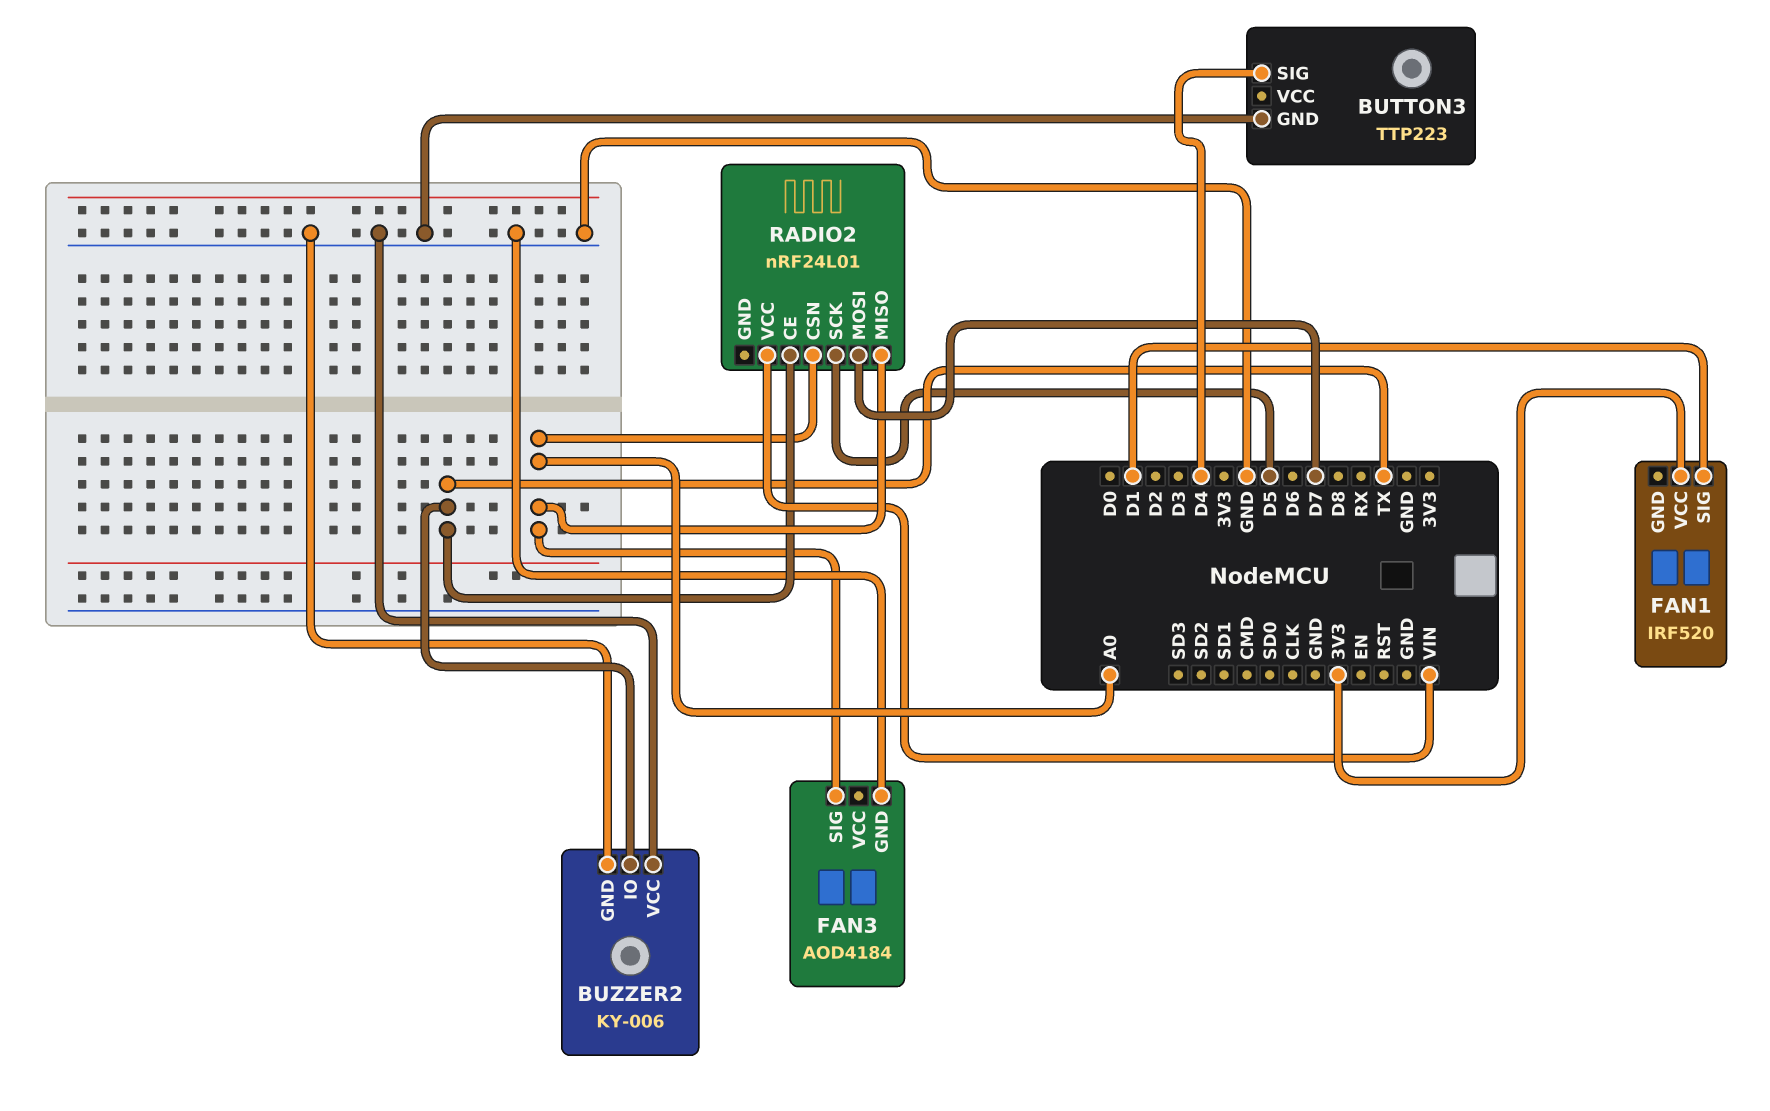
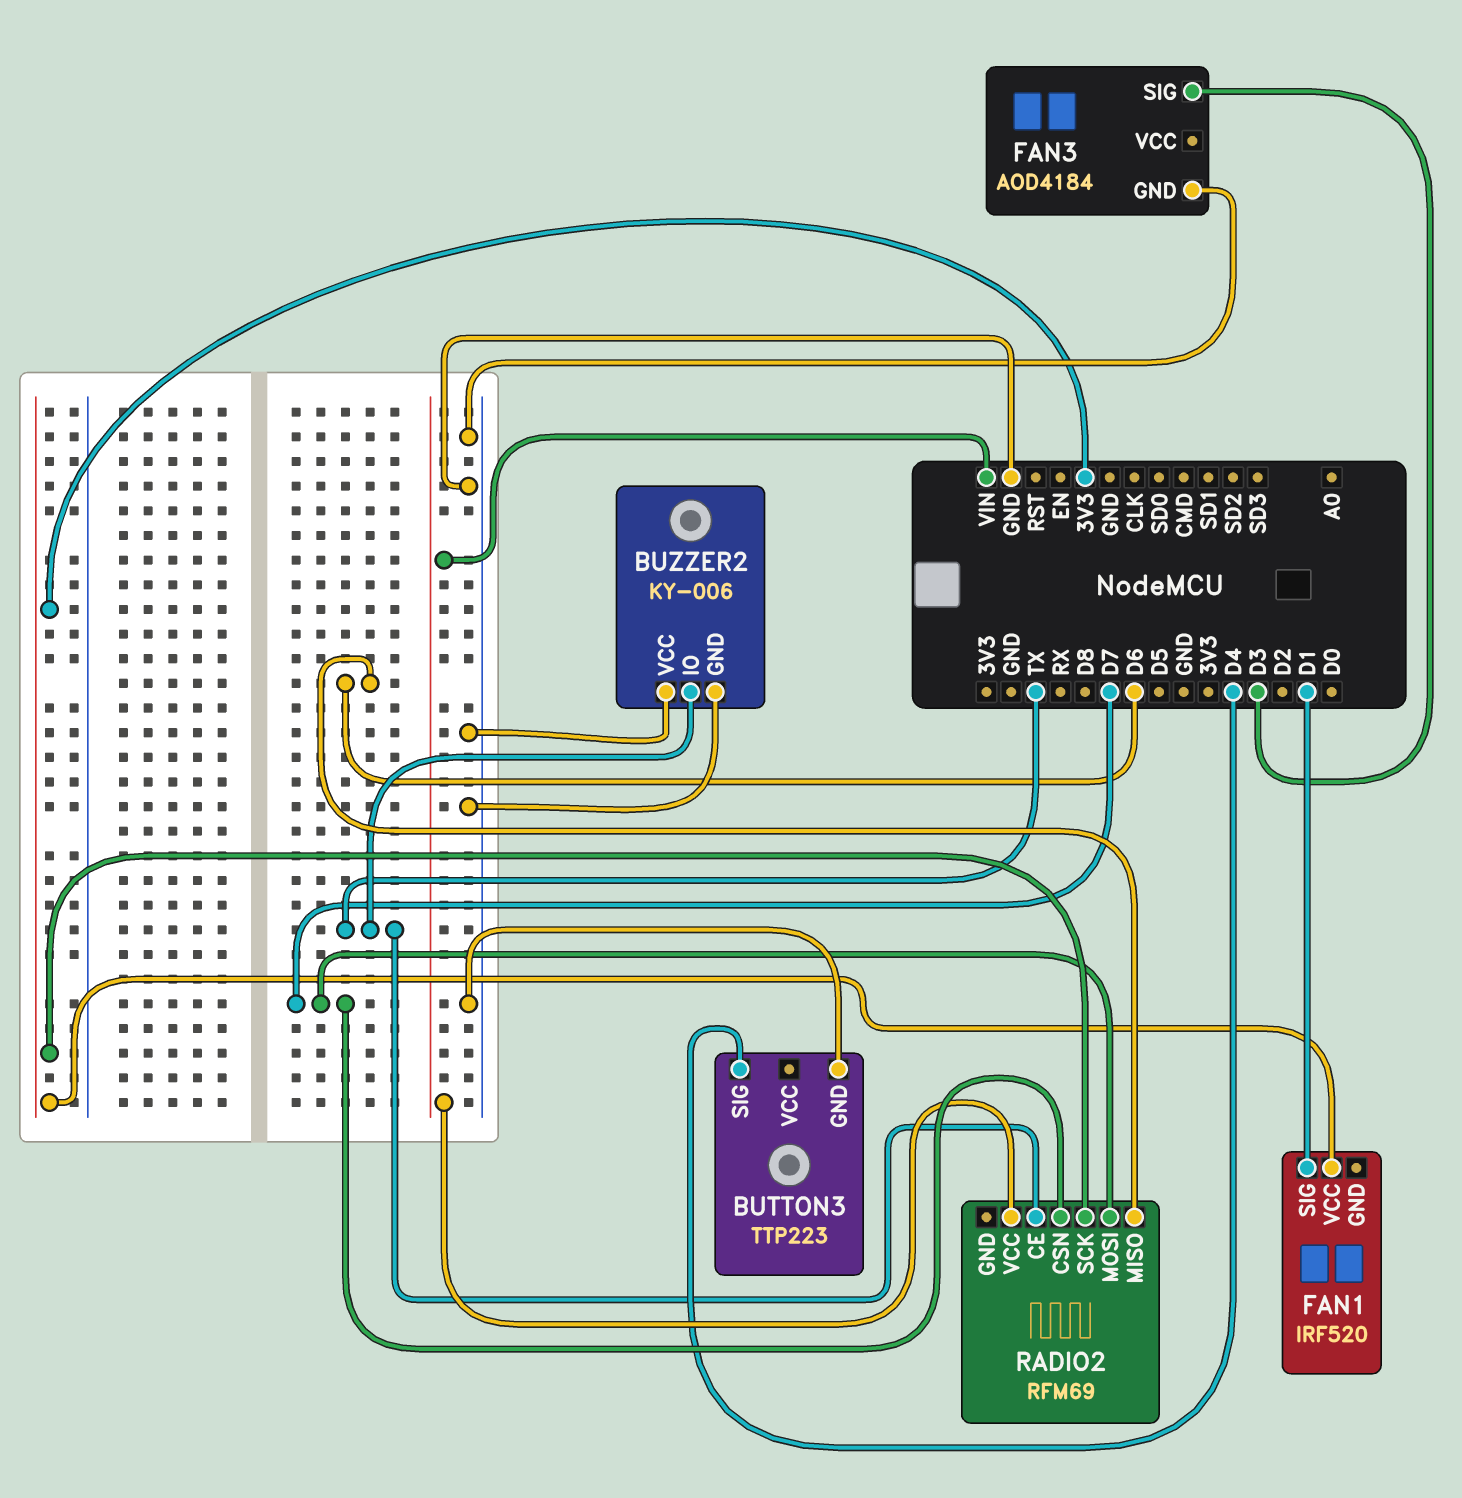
FAN3 pin SIG: A0 -> D3
RADIO2: nRF24L01 -> RFM69
RADIO2 pin CSN: A0 -> D7
RADIO2 pin MISO: A0 -> D6
RADIO2 pin SCK: D5 -> 3V3

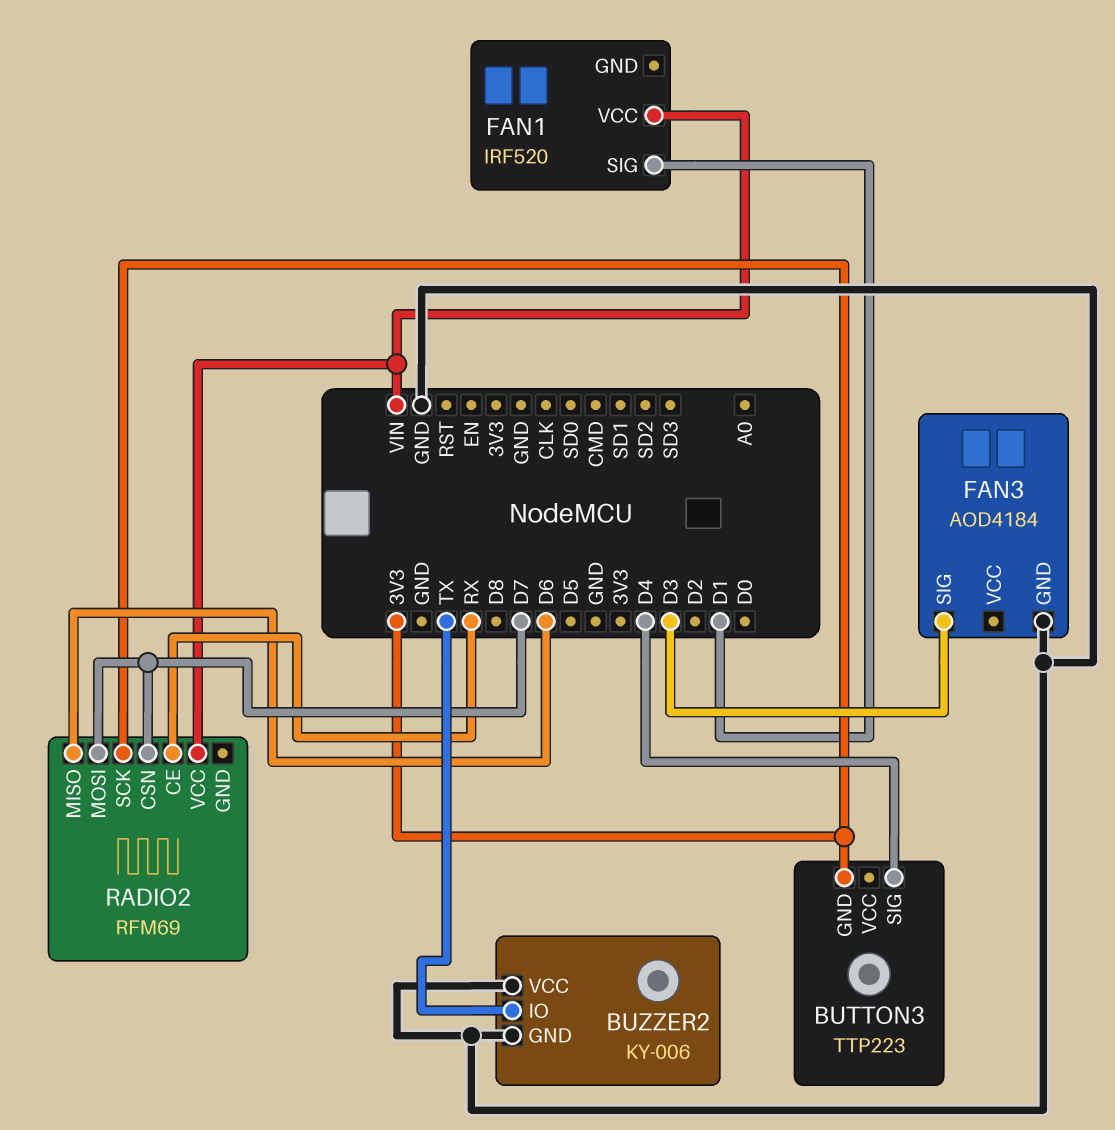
BUTTON3 pin GND: GND -> 3V3
FAN1 pin VCC: 3V3 -> VIN
RADIO2 pin CE: TX -> RX

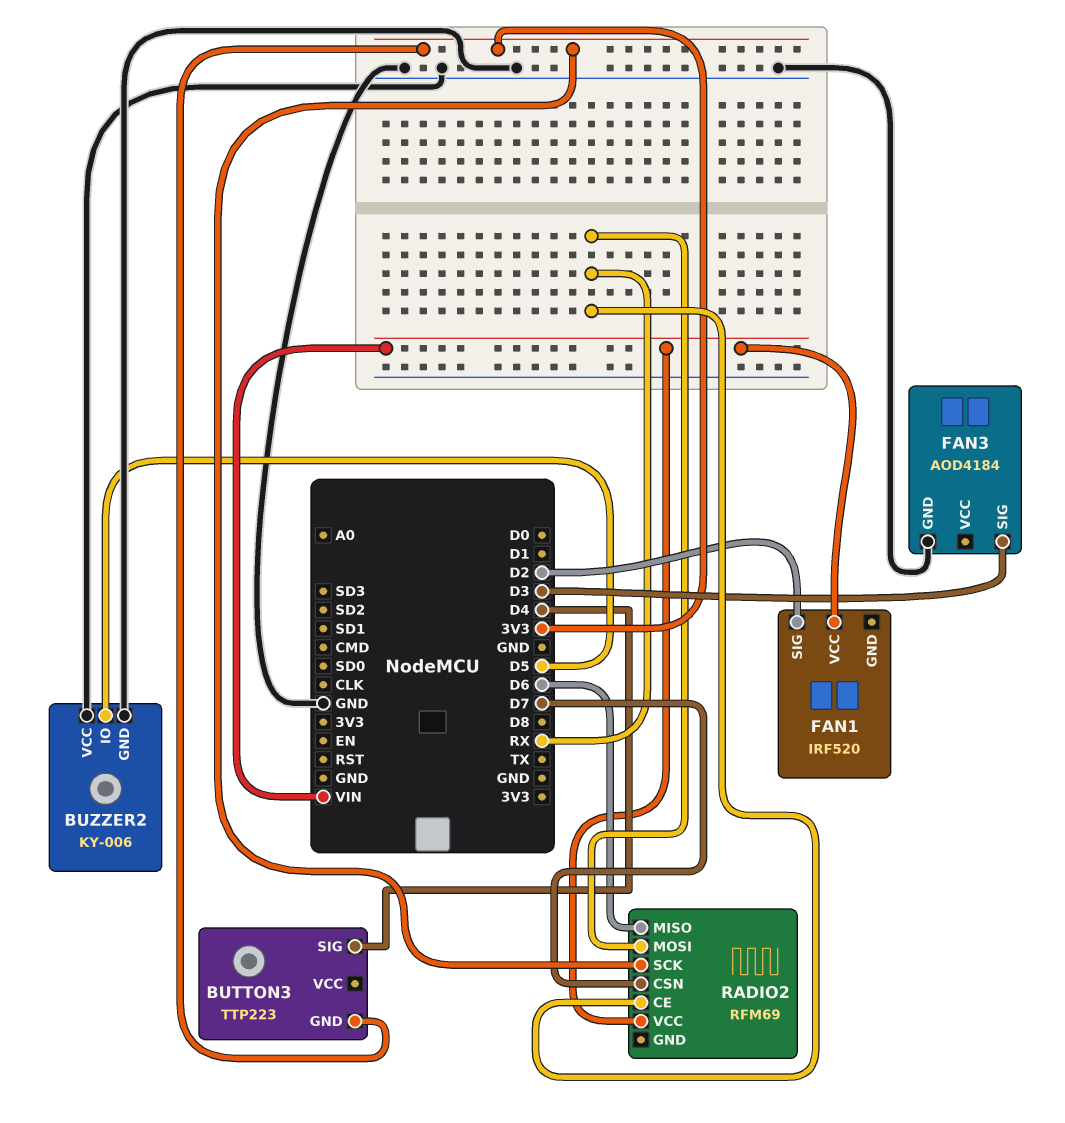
BUZZER2 pin IO: TX -> D5
FAN1 pin SIG: D1 -> D2
RADIO2 pin MOSI: D7 -> RX

